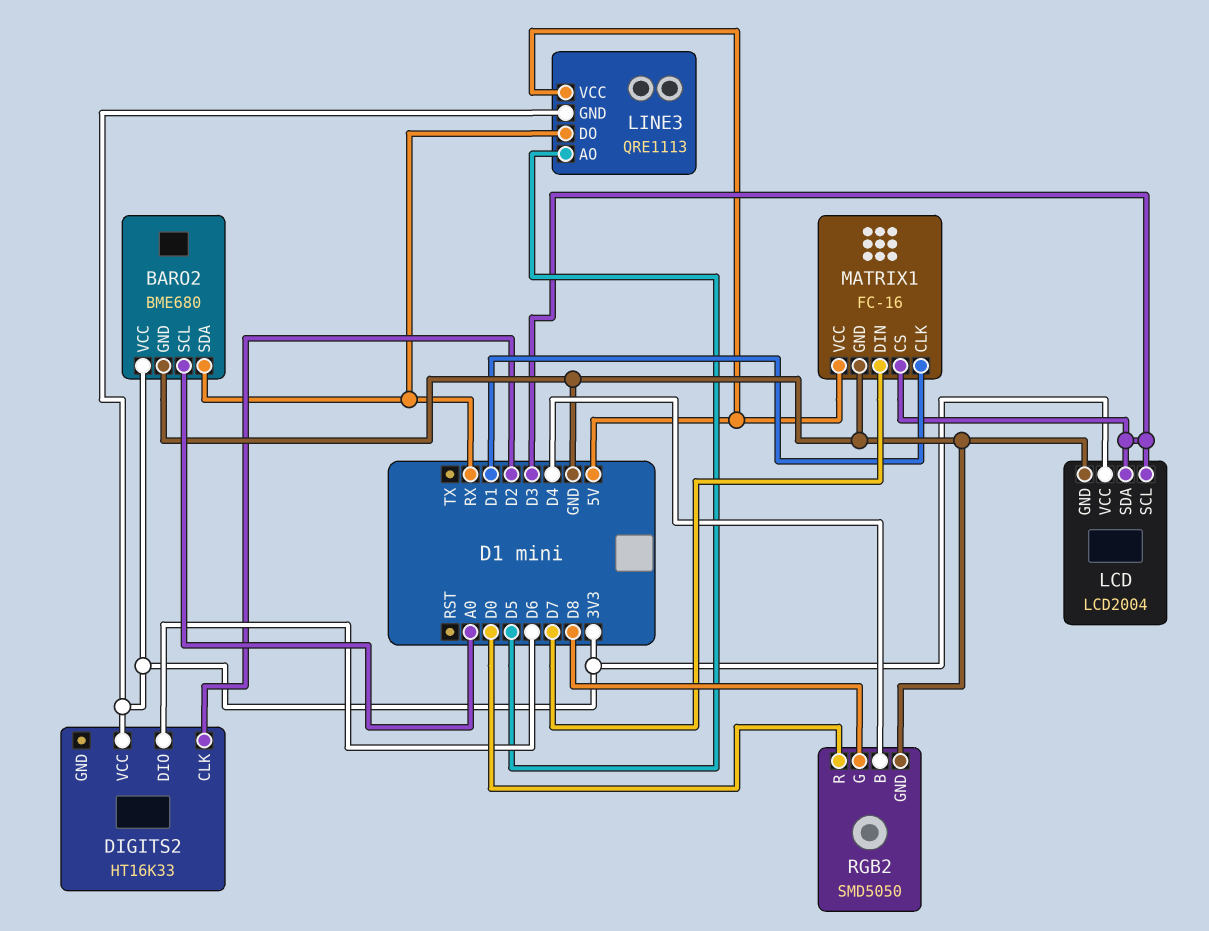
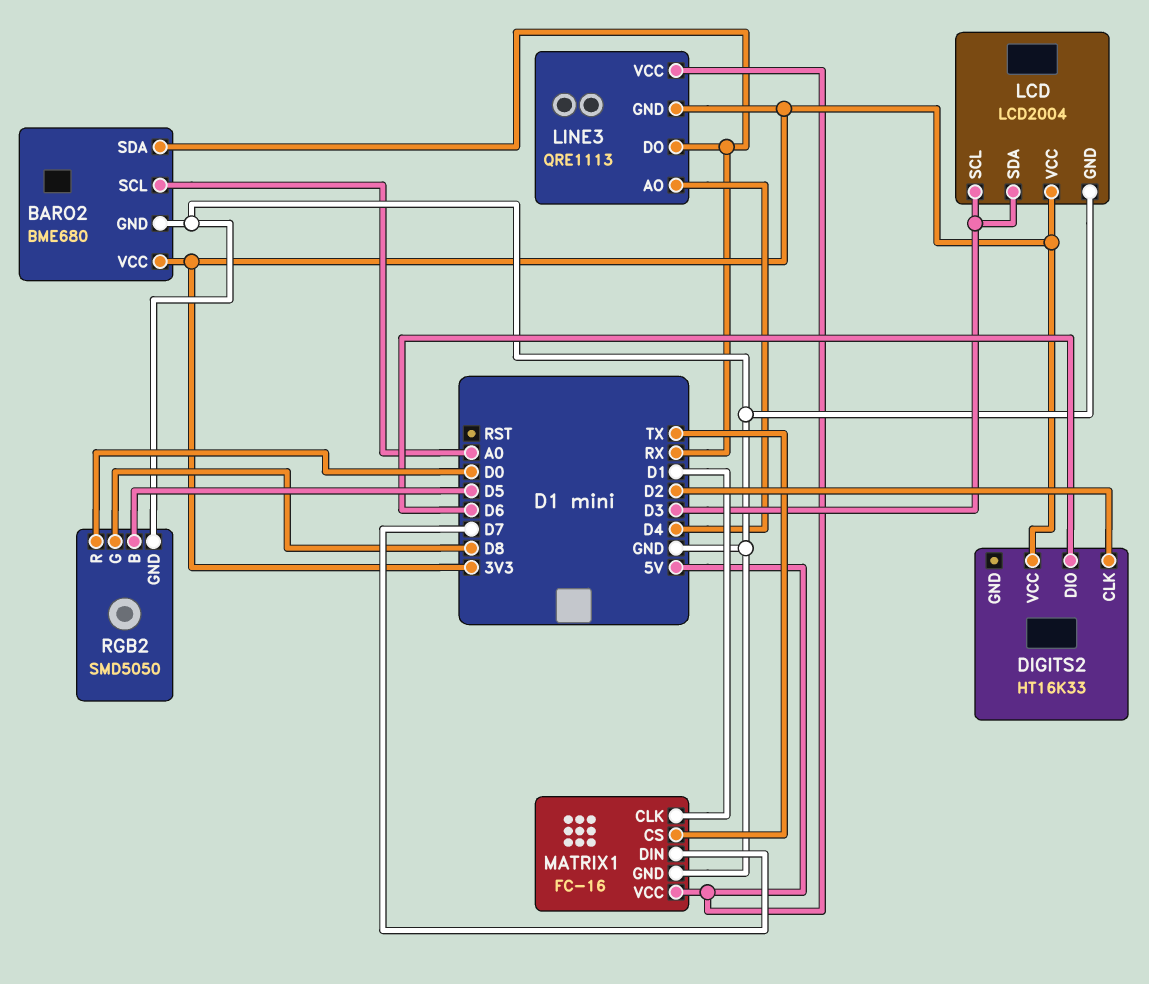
LINE3 pin AO: D5 -> D4
MATRIX1 pin CS: D3 -> TX
RGB2 pin B: D4 -> D5

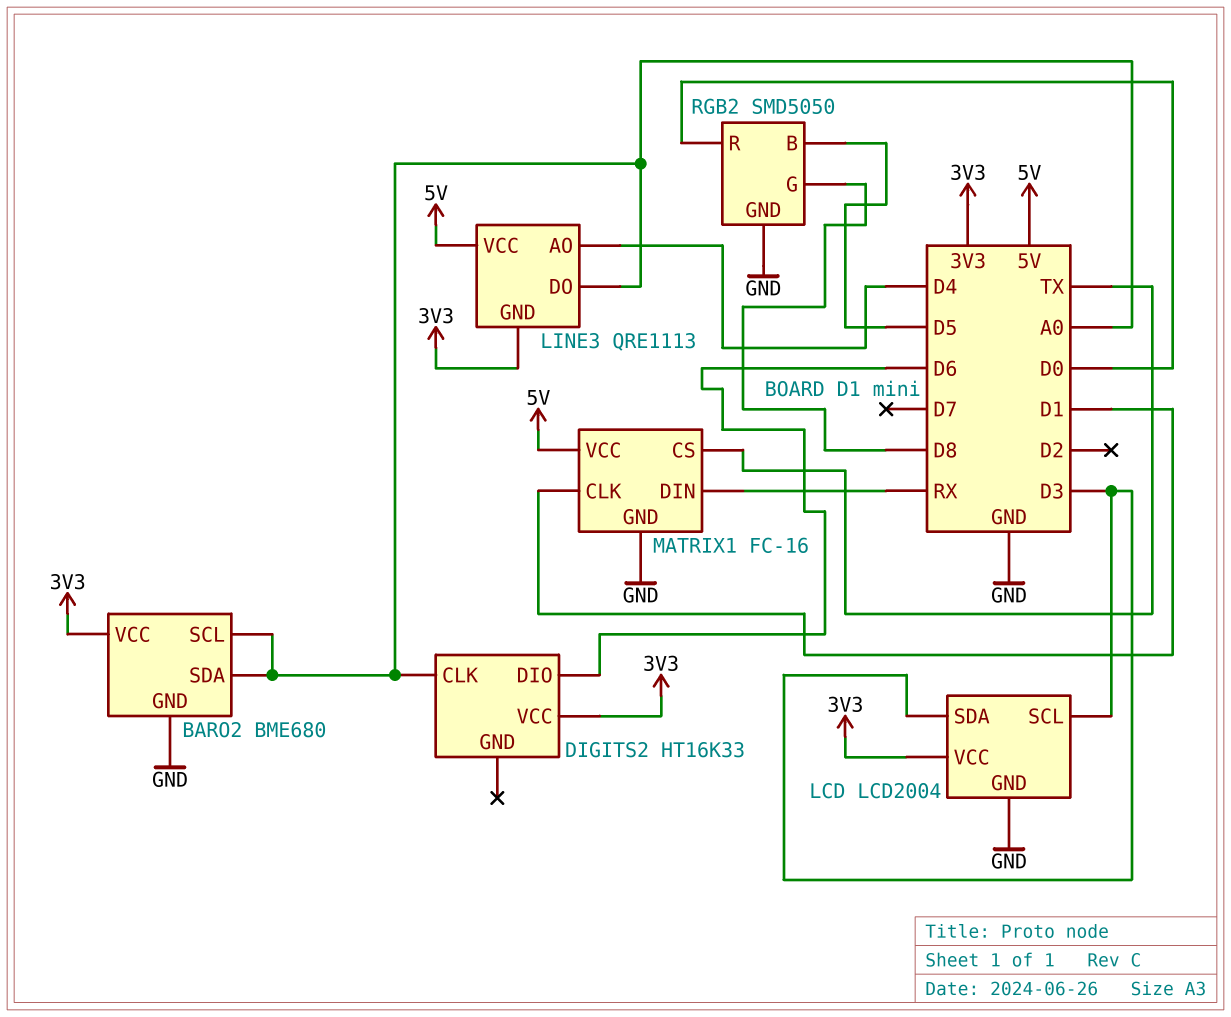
BARO2 pin SDA: RX -> A0
DIGITS2 pin CLK: D2 -> A0
LINE3 pin DO: RX -> A0
MATRIX1 pin DIN: D7 -> RX

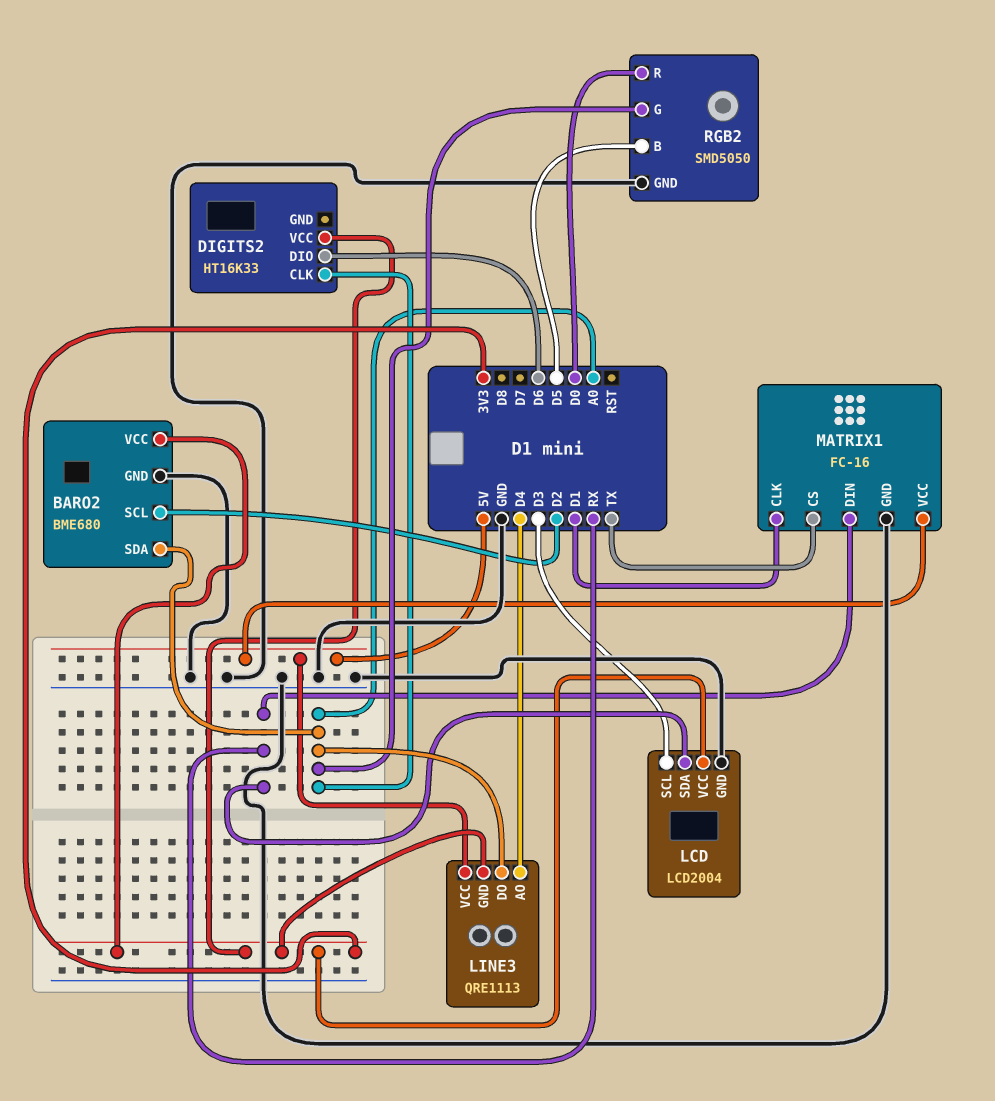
BARO2 pin SCL: A0 -> D2
LCD pin SDA: D3 -> RX
RGB2 pin G: D8 -> A0

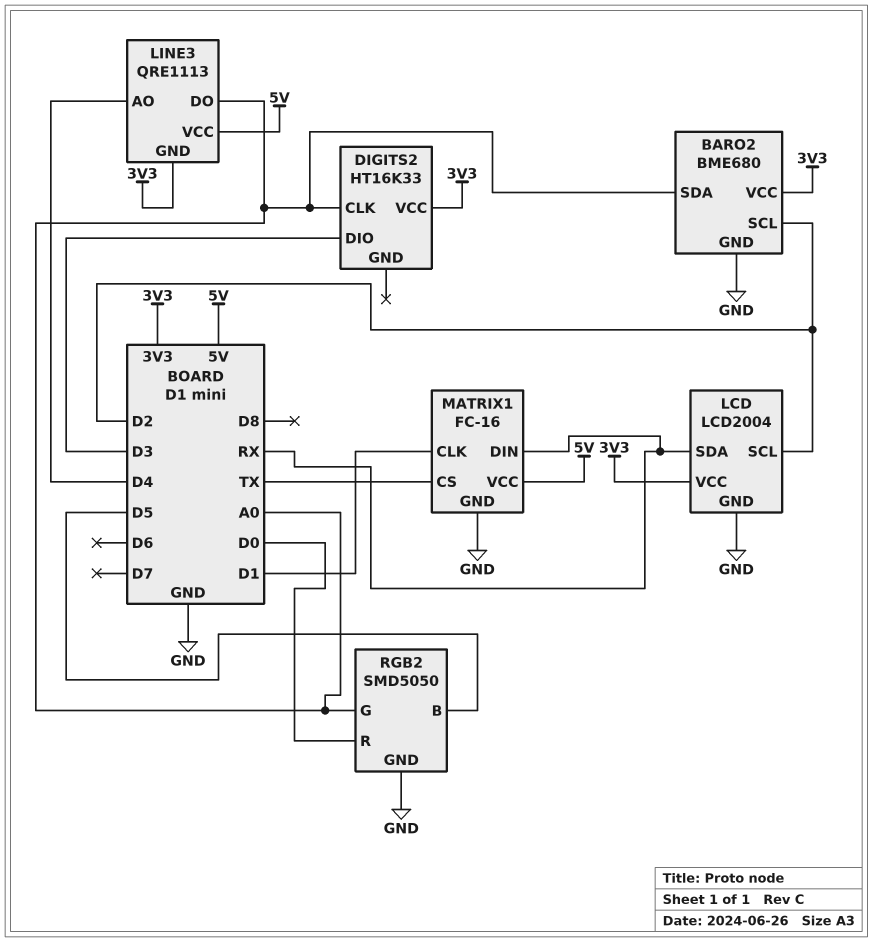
DIGITS2 pin DIO: D6 -> D3
LCD pin SCL: D3 -> D2

